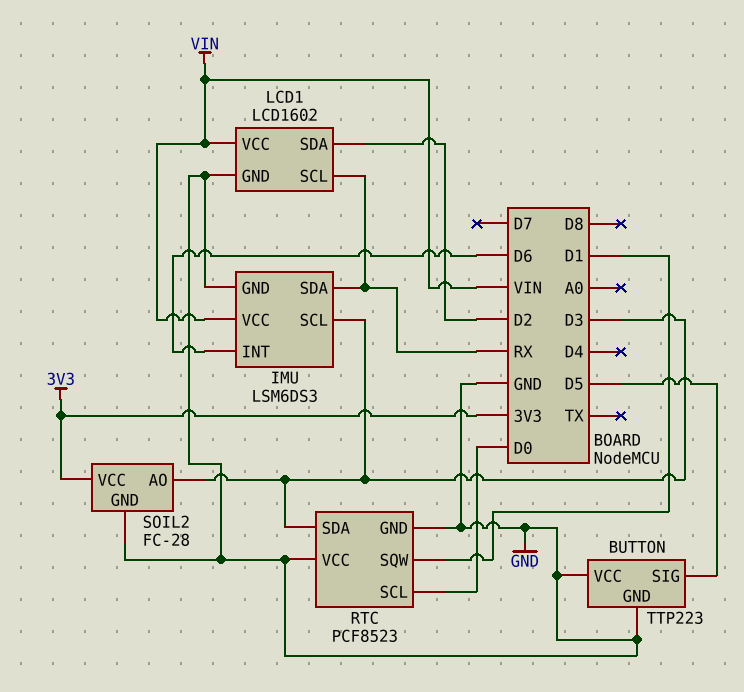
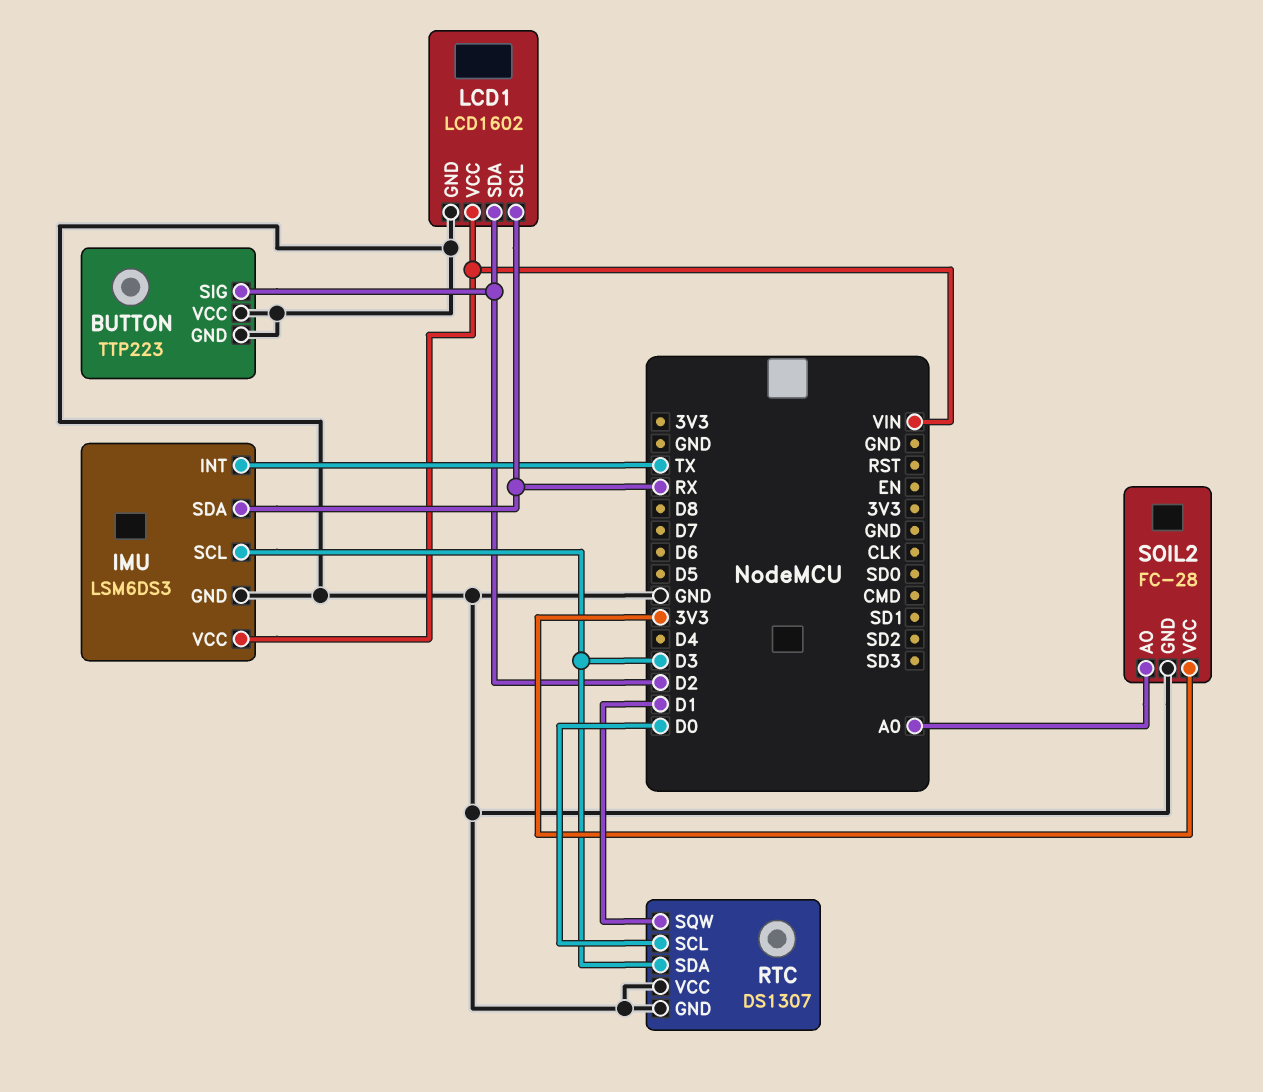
BUTTON pin SIG: D5 -> D2
IMU pin INT: D6 -> TX
RTC: PCF8523 -> DS1307
SOIL2 pin AO: D3 -> A0

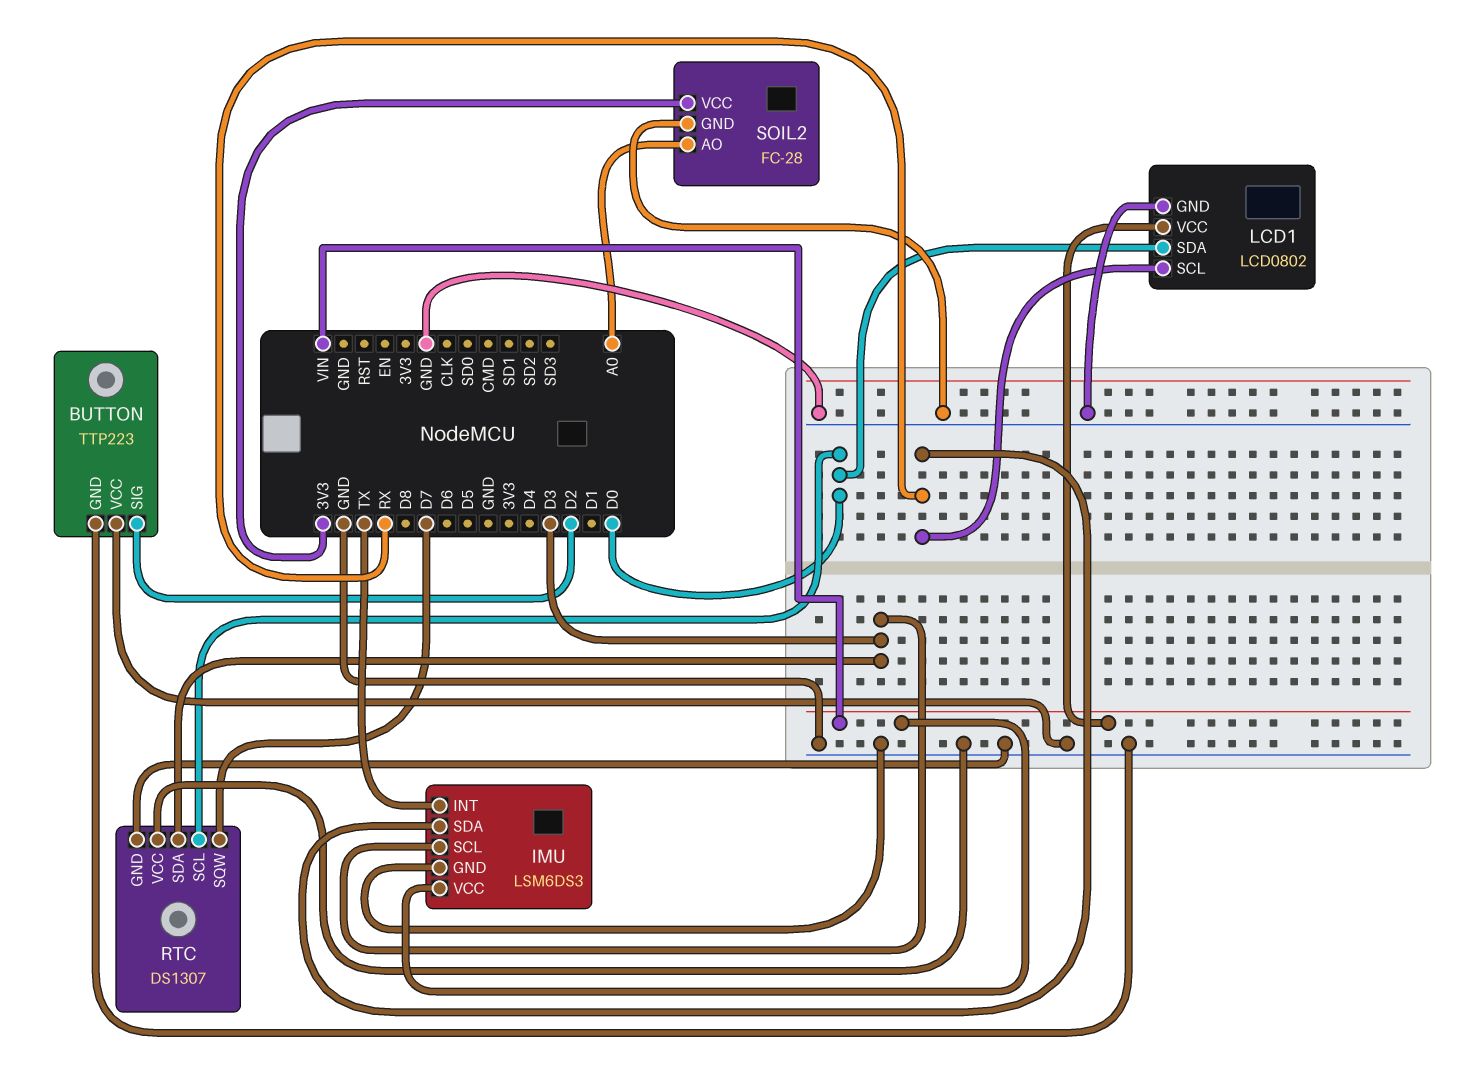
LCD1: LCD1602 -> LCD0802
LCD1 pin SDA: D2 -> D0
RTC pin SQW: D1 -> D7

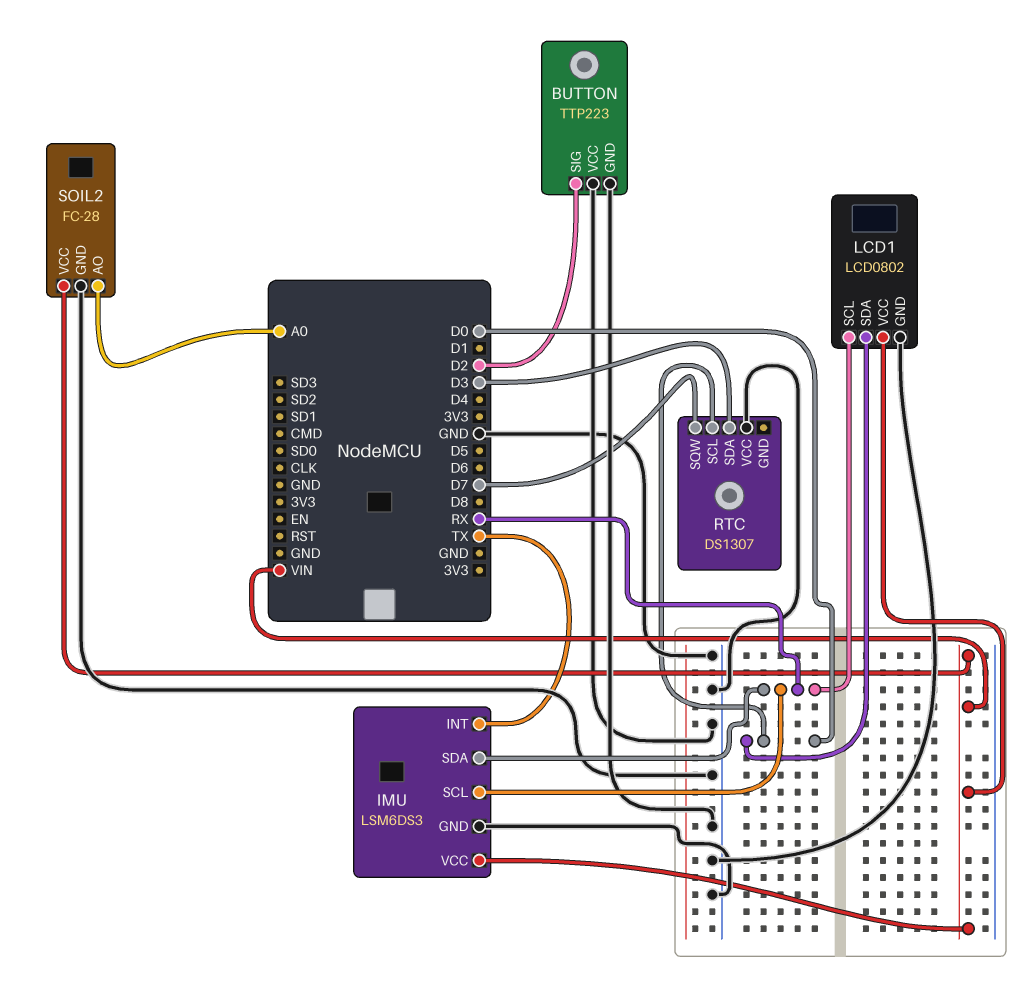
IMU pin SCL: D3 -> RX
RTC pin GND: GND -> none
SOIL2 pin VCC: 3V3 -> VIN

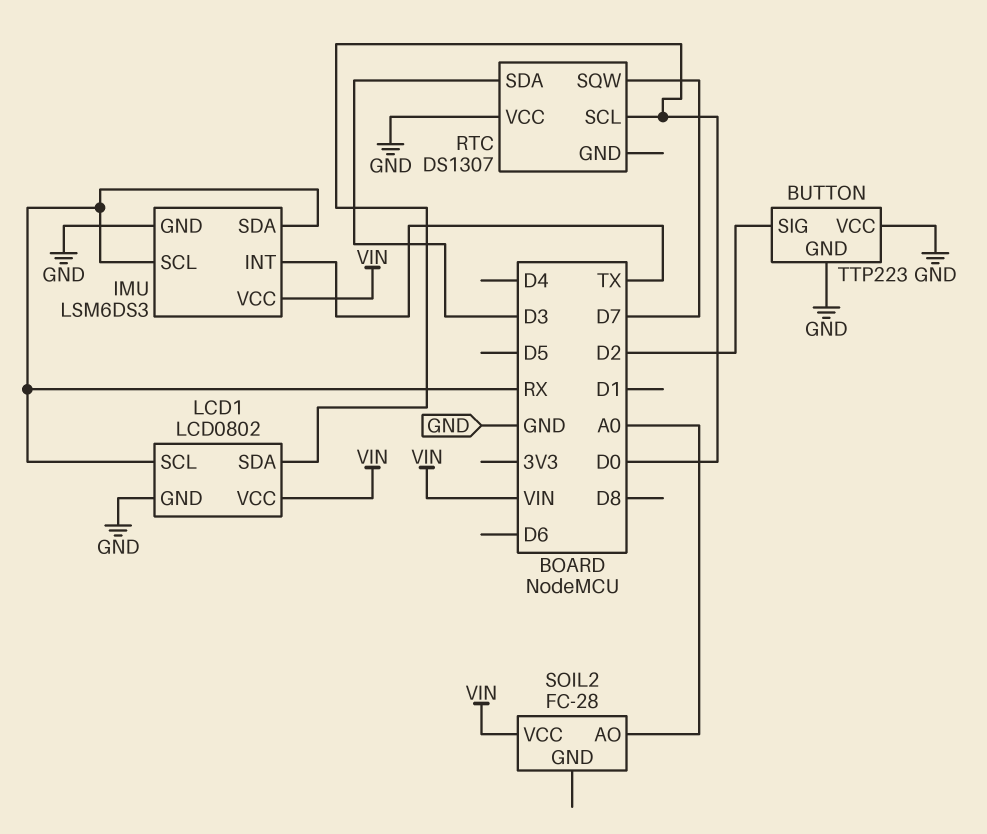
SOIL2 pin GND: GND -> none

